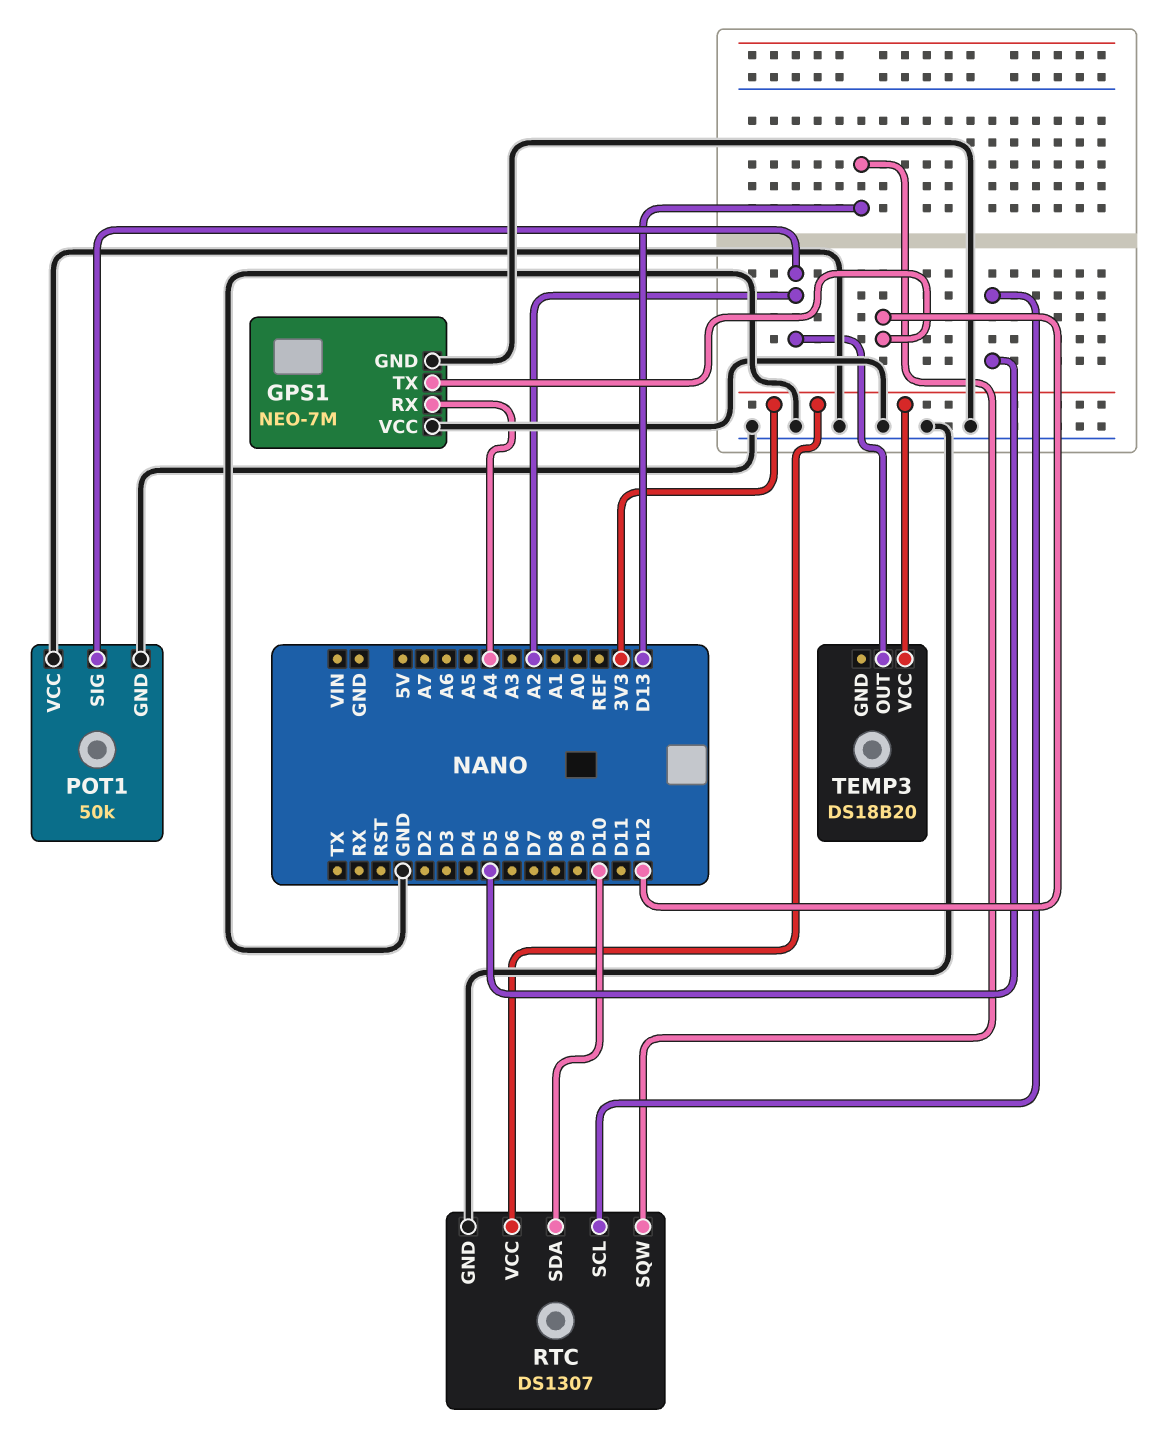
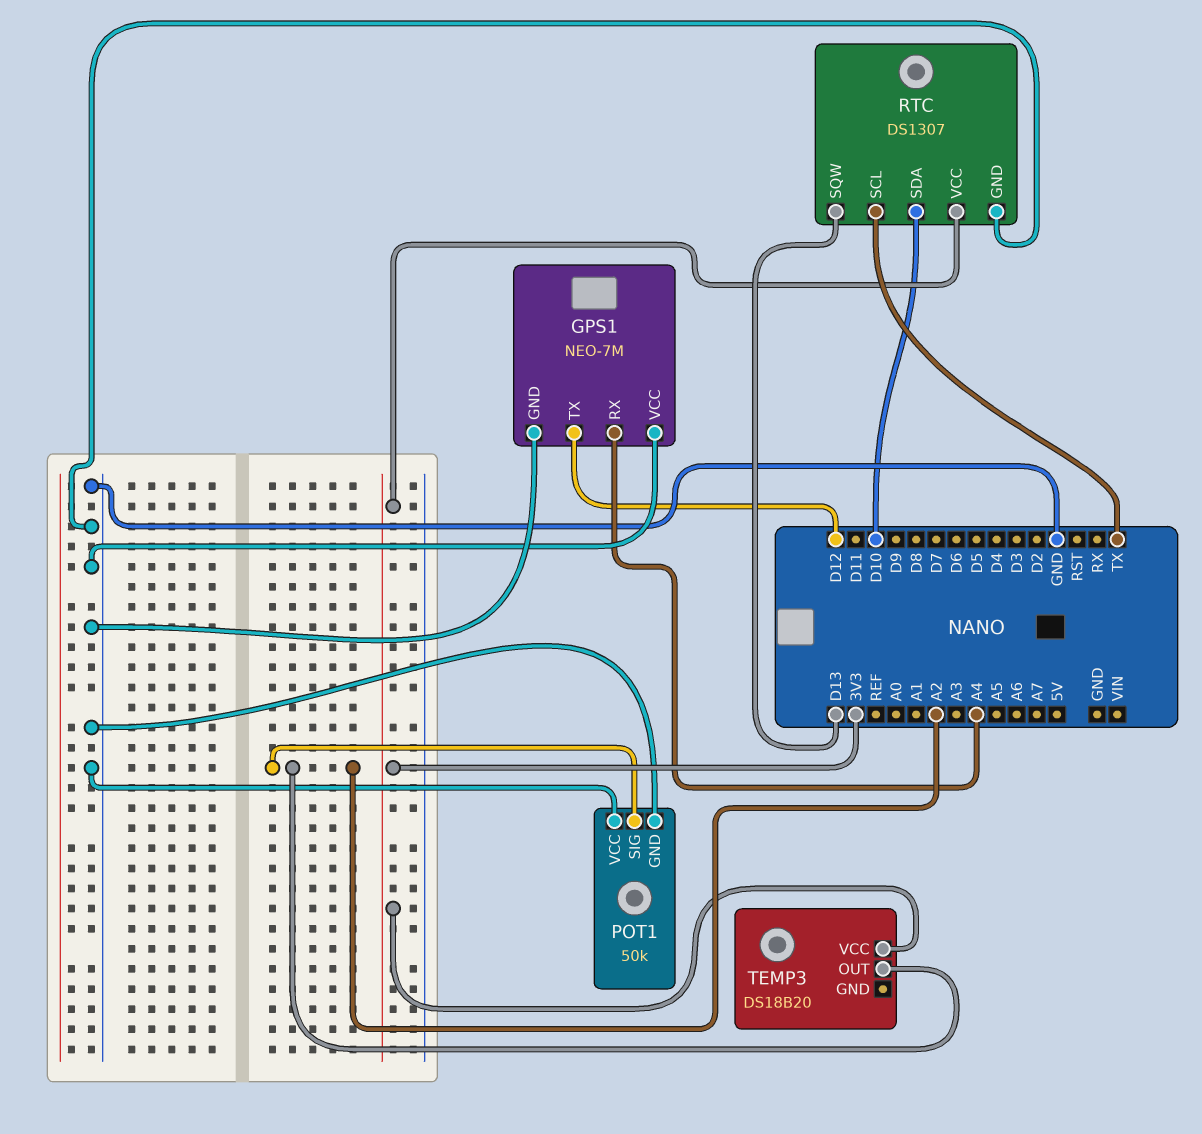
RTC pin SCL: D5 -> TX

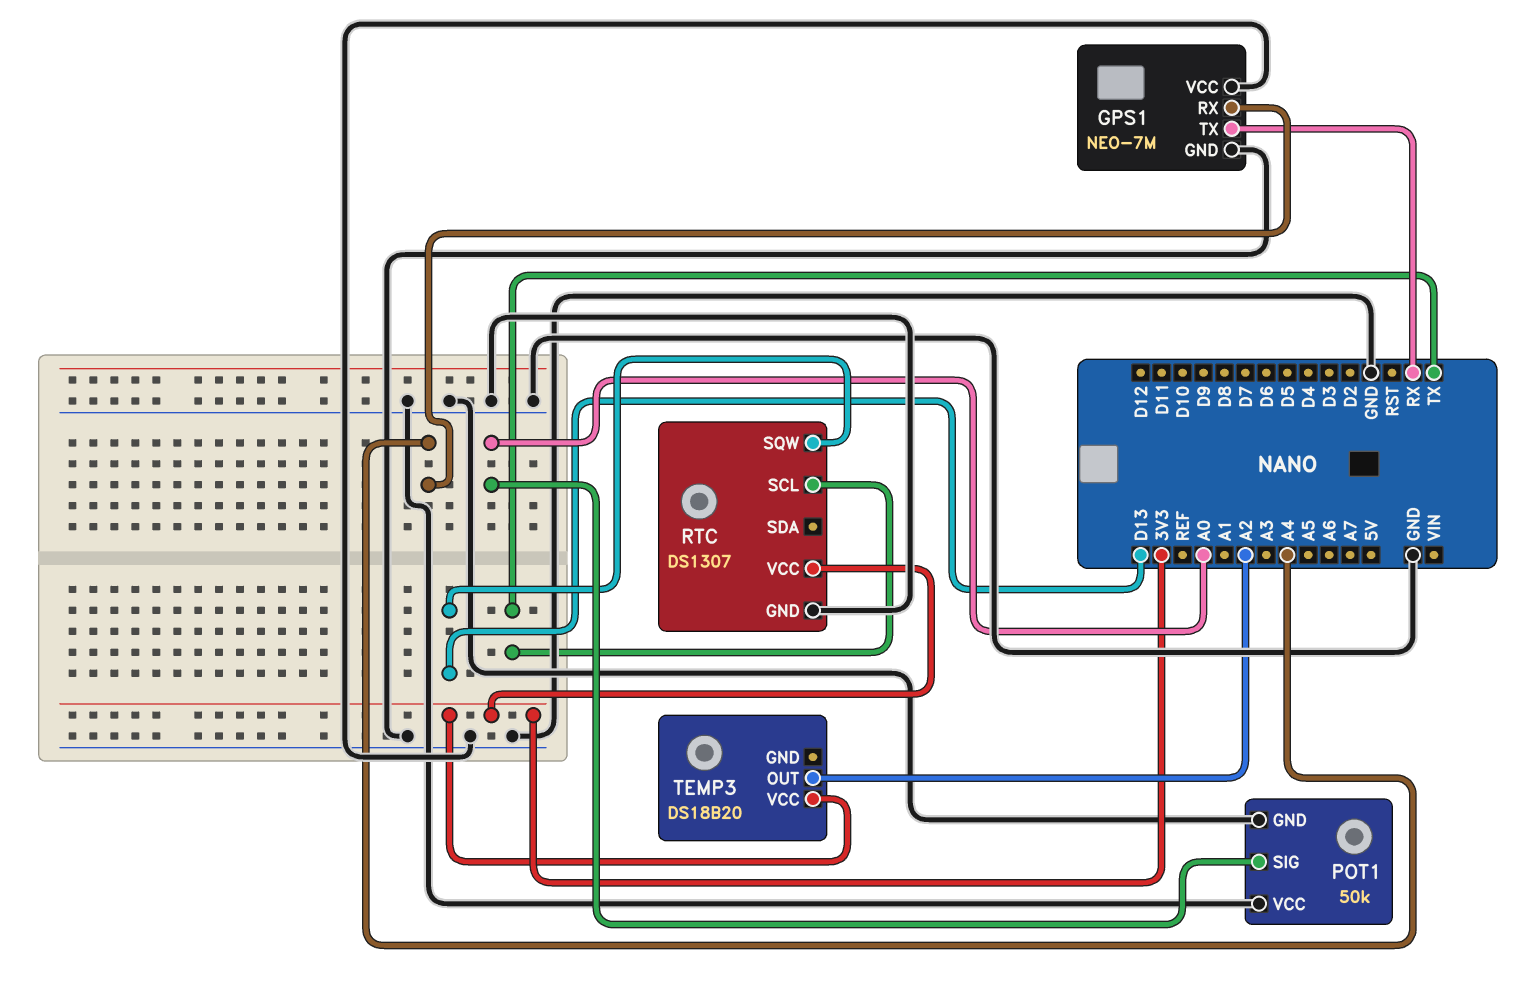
GPS1 pin TX: D12 -> RX
POT1 pin SIG: A2 -> A0
RTC pin SDA: D10 -> none

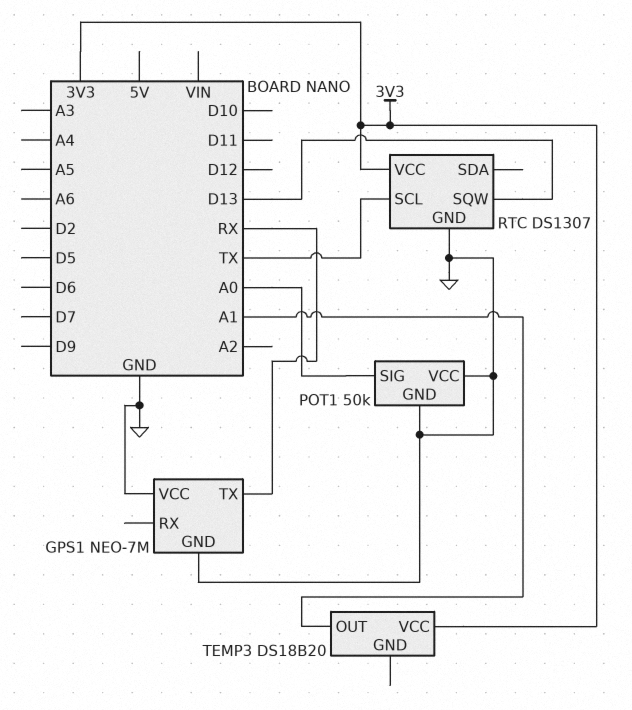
GPS1 pin RX: A4 -> none
TEMP3 pin OUT: A2 -> A1

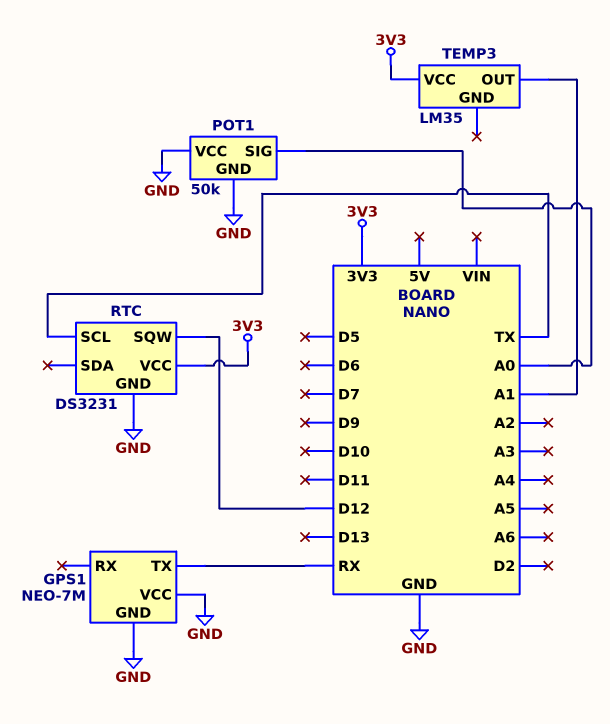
RTC: DS1307 -> DS3231
RTC pin SQW: D13 -> D12
TEMP3: DS18B20 -> LM35

